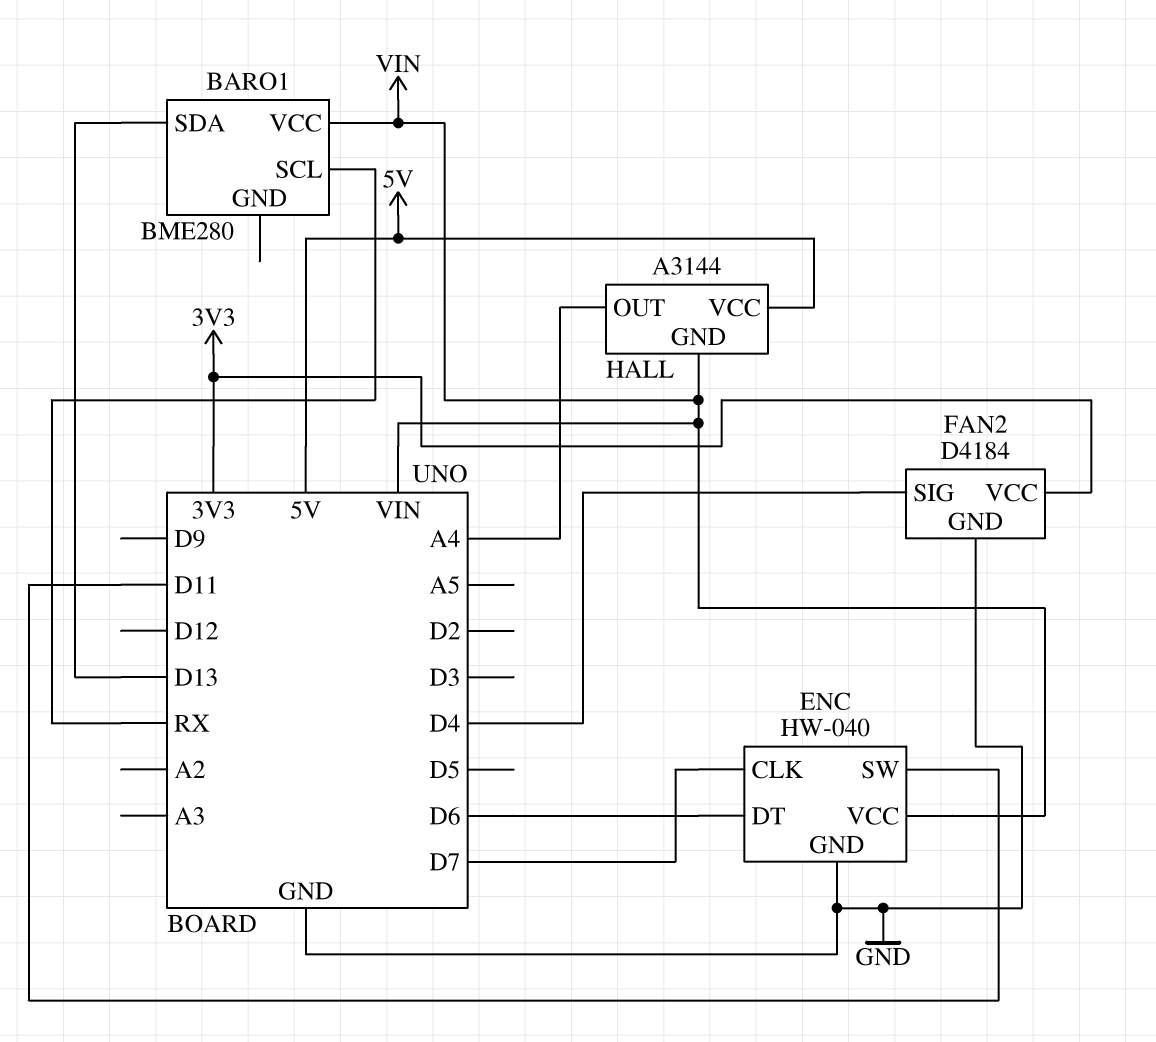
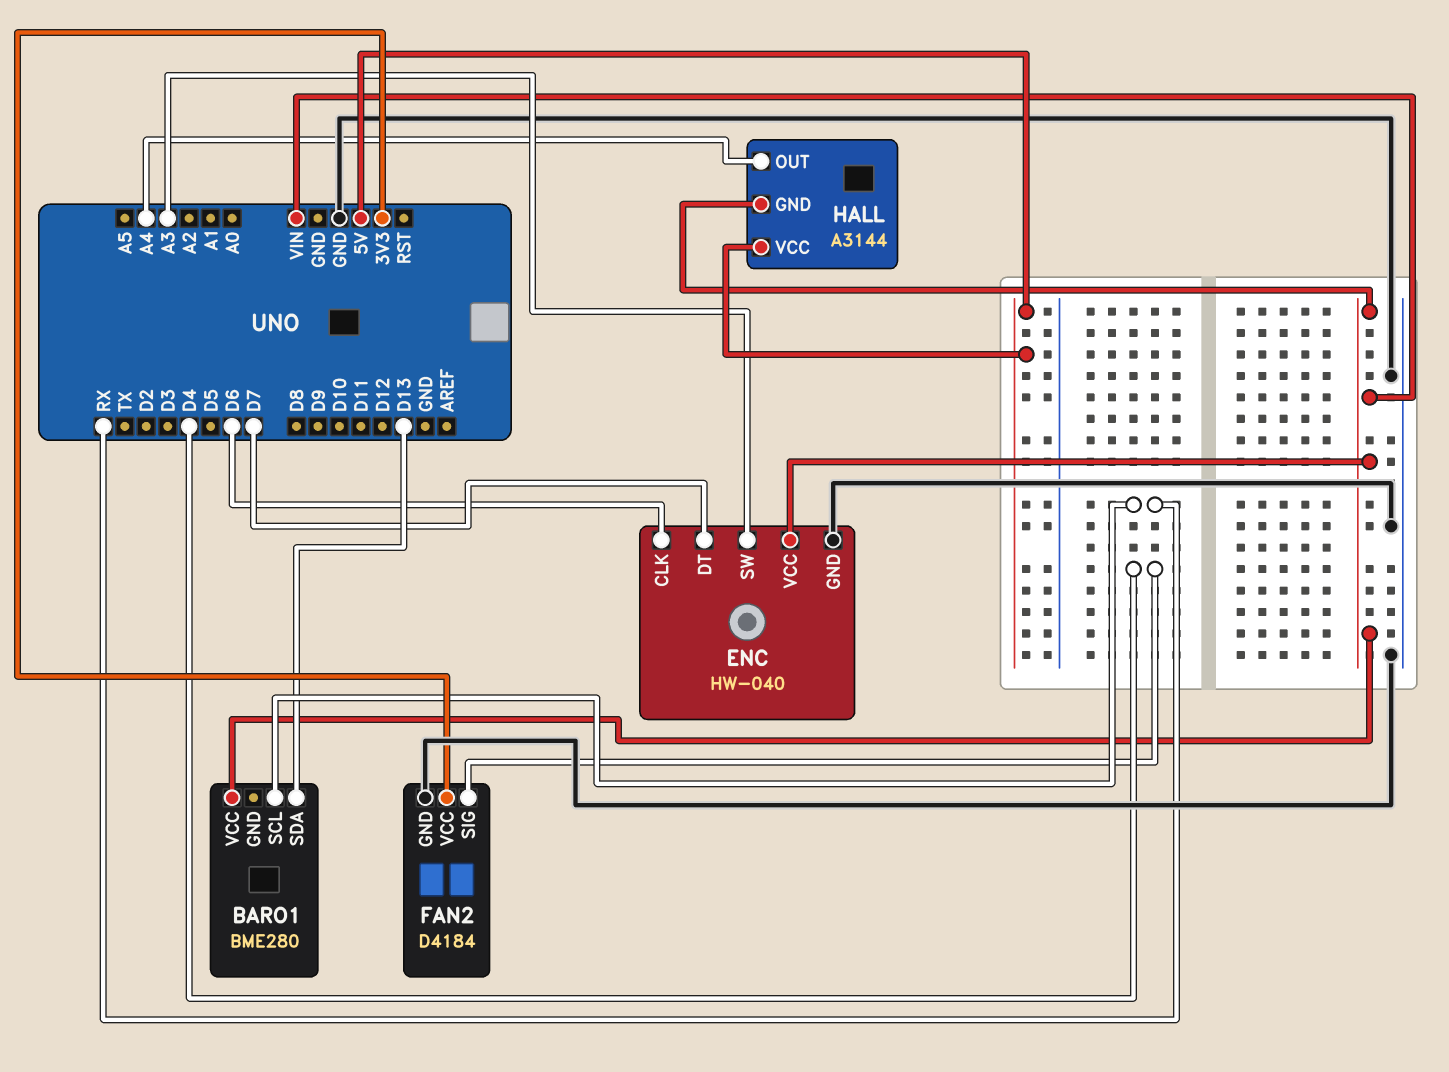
ENC pin CLK: D7 -> D6
ENC pin DT: D6 -> D7
ENC pin SW: D11 -> A3

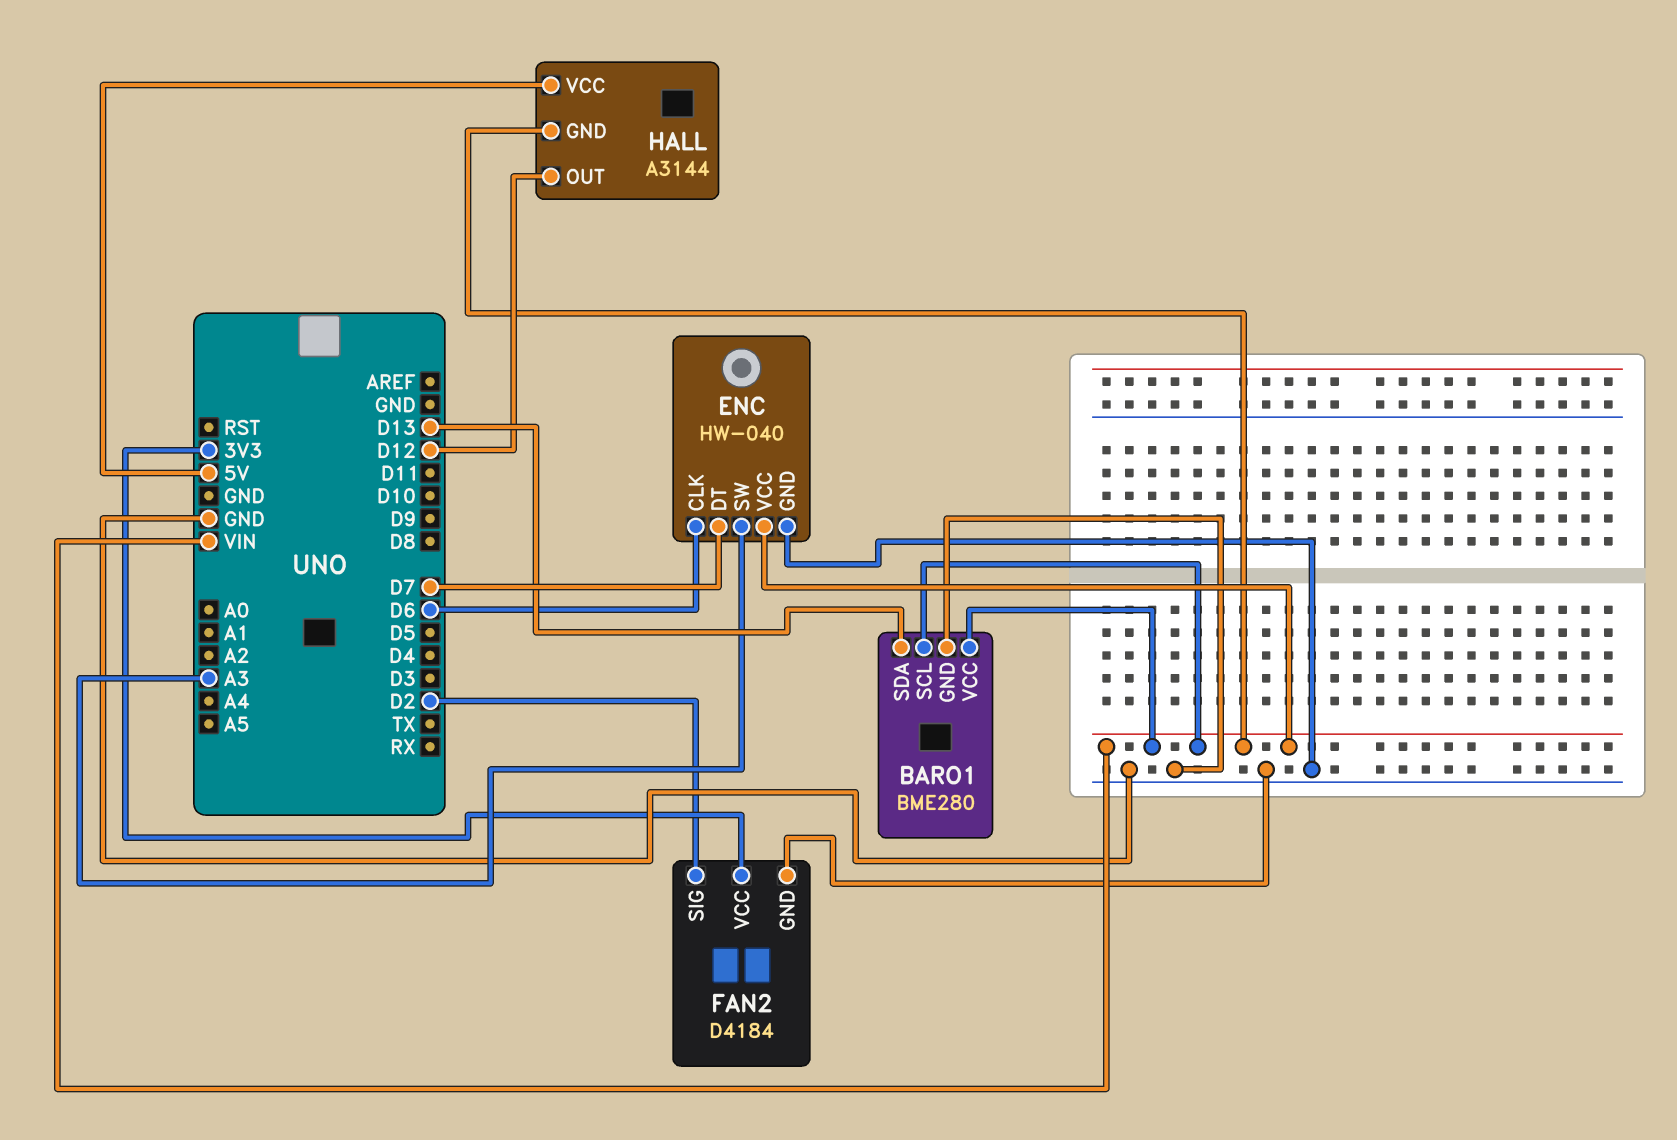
BARO1 pin GND: none -> GND
BARO1 pin SCL: RX -> VIN
FAN2 pin SIG: D4 -> D2
HALL pin OUT: A4 -> D12

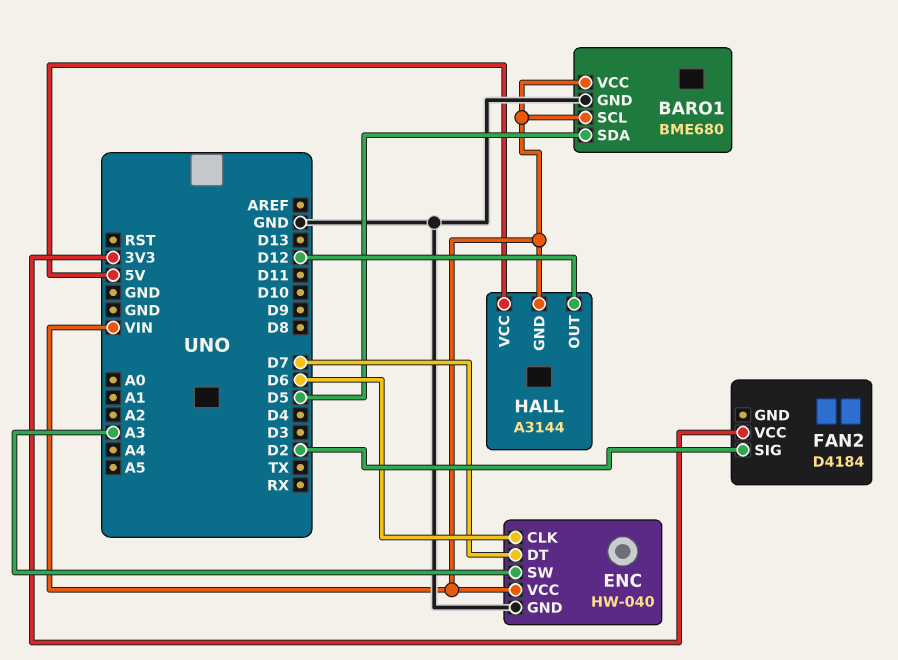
BARO1: BME280 -> BME680
BARO1 pin SDA: D13 -> D5
FAN2 pin GND: GND -> none

